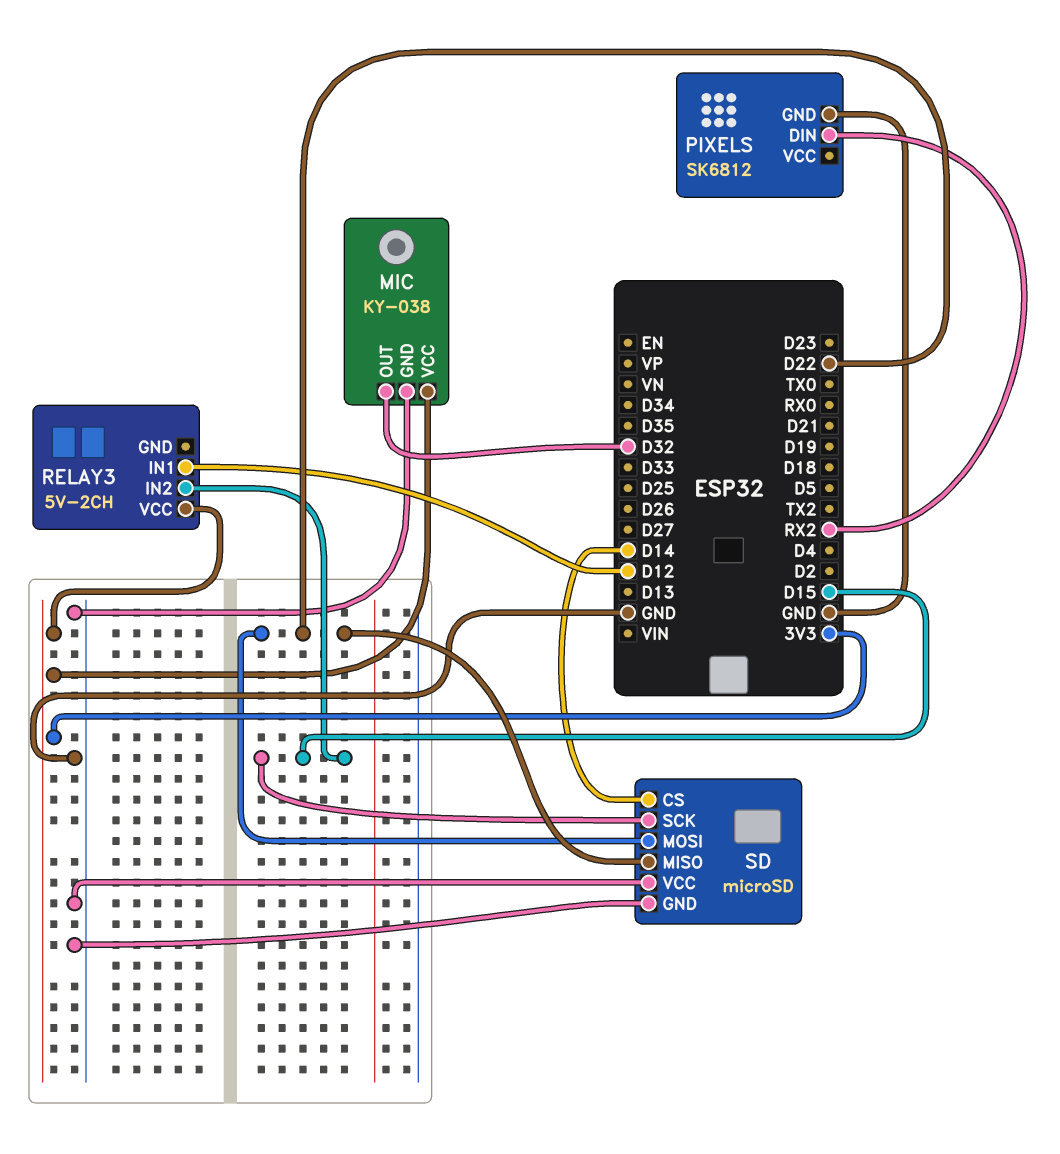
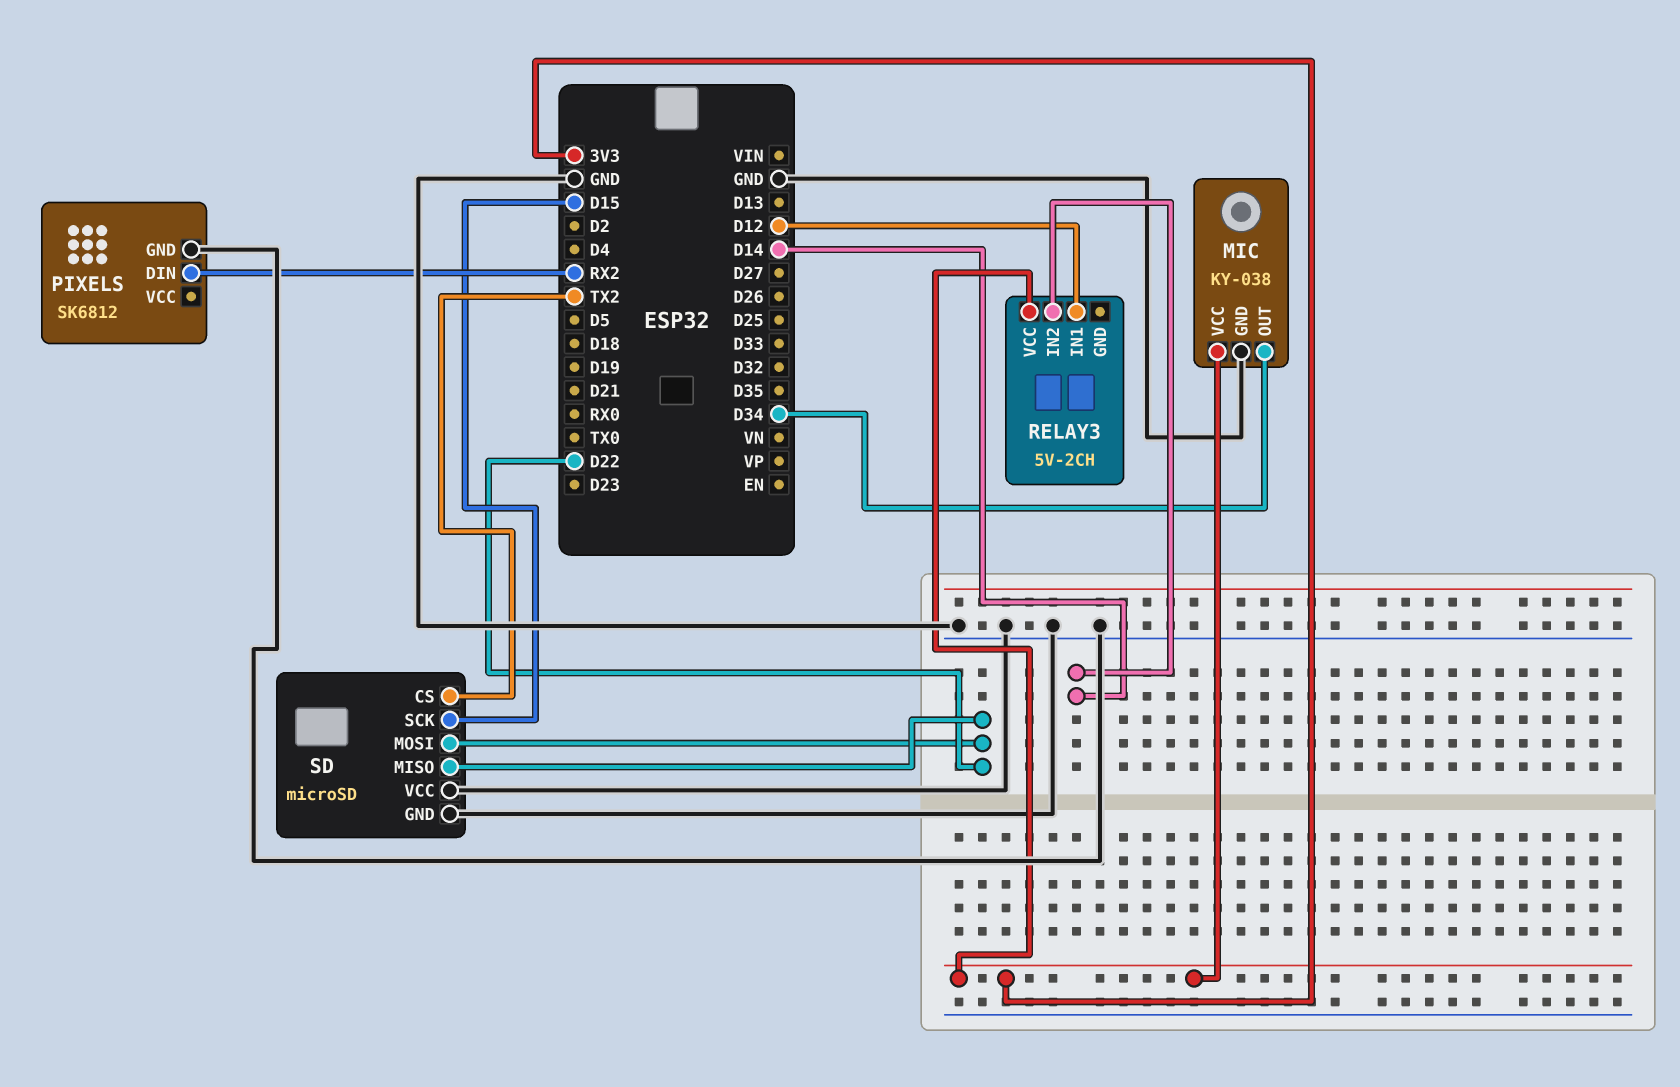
MIC pin OUT: D32 -> D34
RELAY3 pin IN2: D15 -> D14
SD pin CS: D14 -> TX2

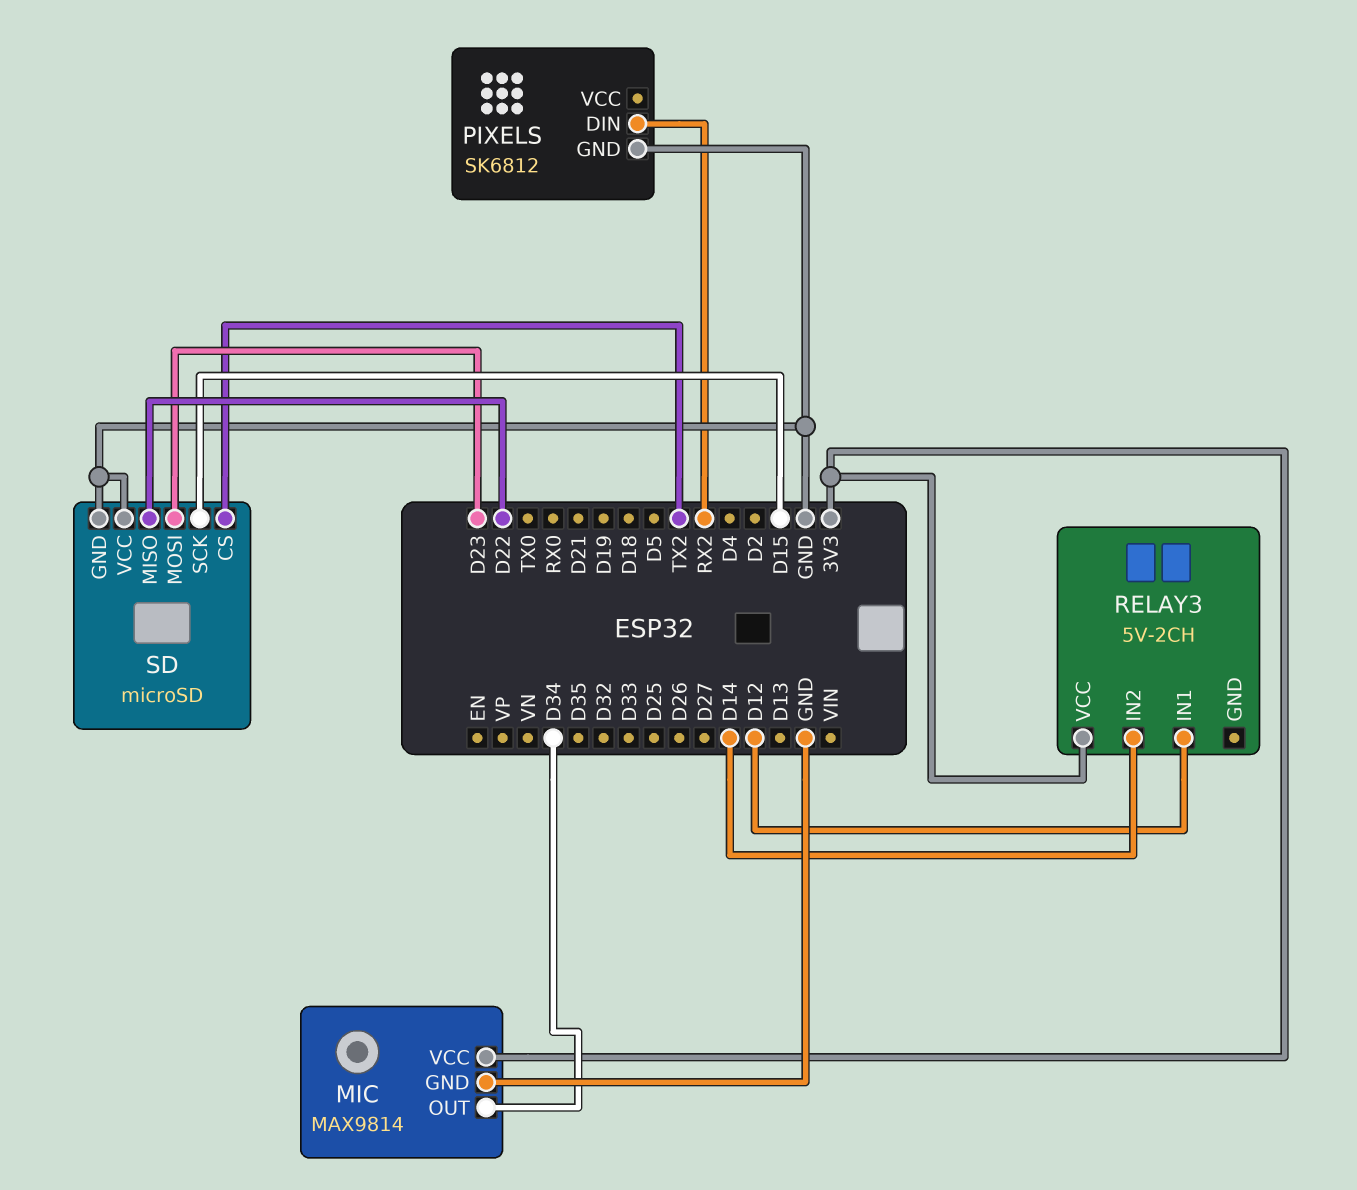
MIC: KY-038 -> MAX9814
SD pin MOSI: D22 -> D23

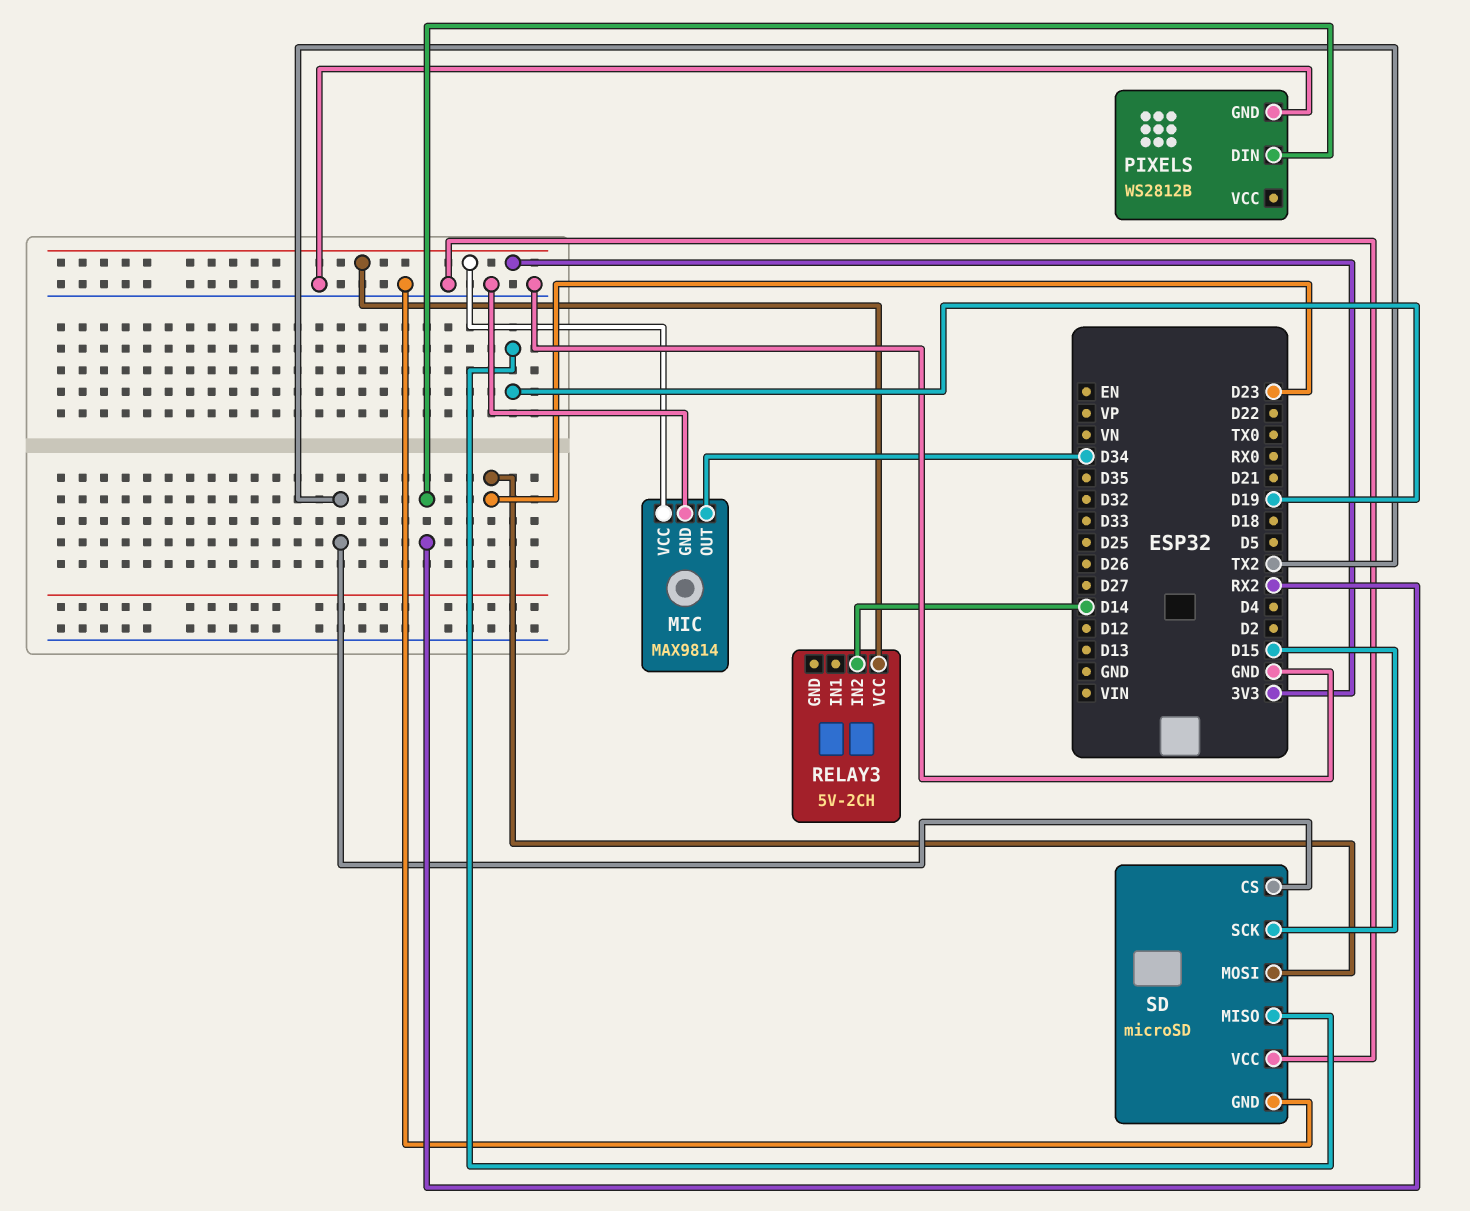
PIXELS: SK6812 -> WS2812B
RELAY3 pin IN1: D12 -> none
SD pin MISO: D22 -> D19

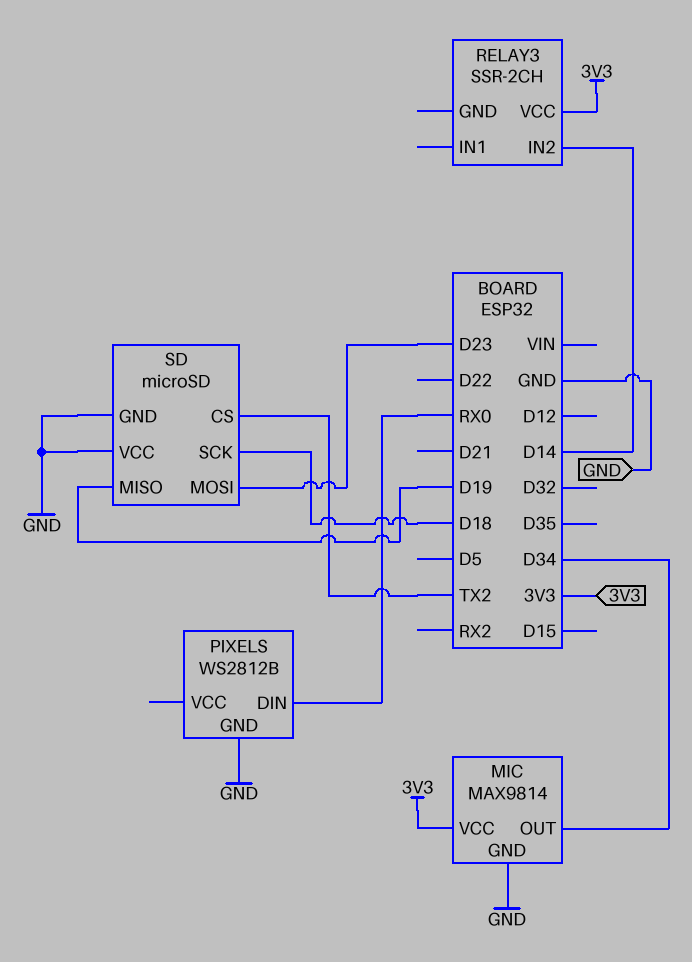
PIXELS pin DIN: RX2 -> RX0
RELAY3: 5V-2CH -> SSR-2CH
SD pin SCK: D15 -> D18

